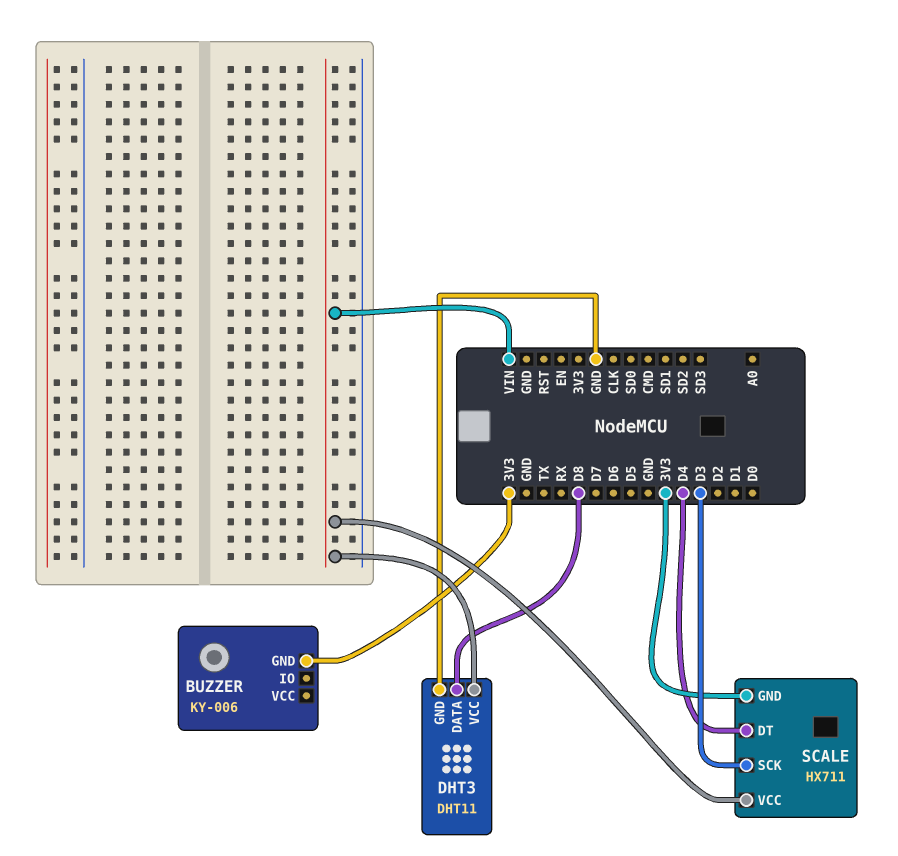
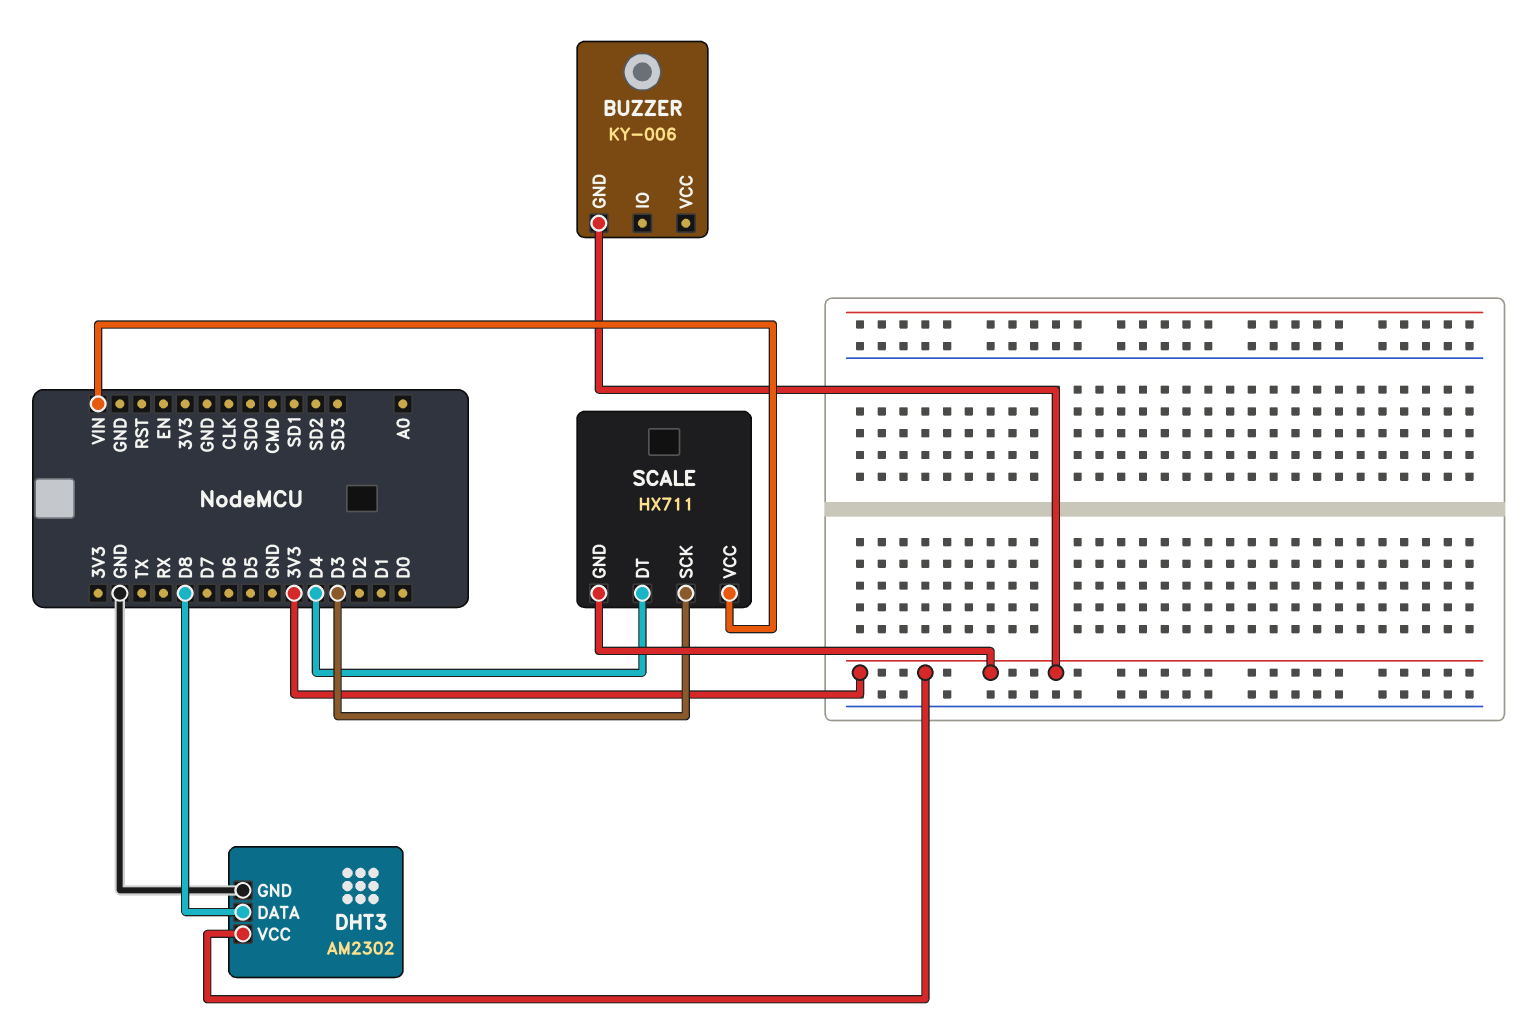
DHT3: DHT11 -> AM2302
DHT3 pin VCC: VIN -> 3V3

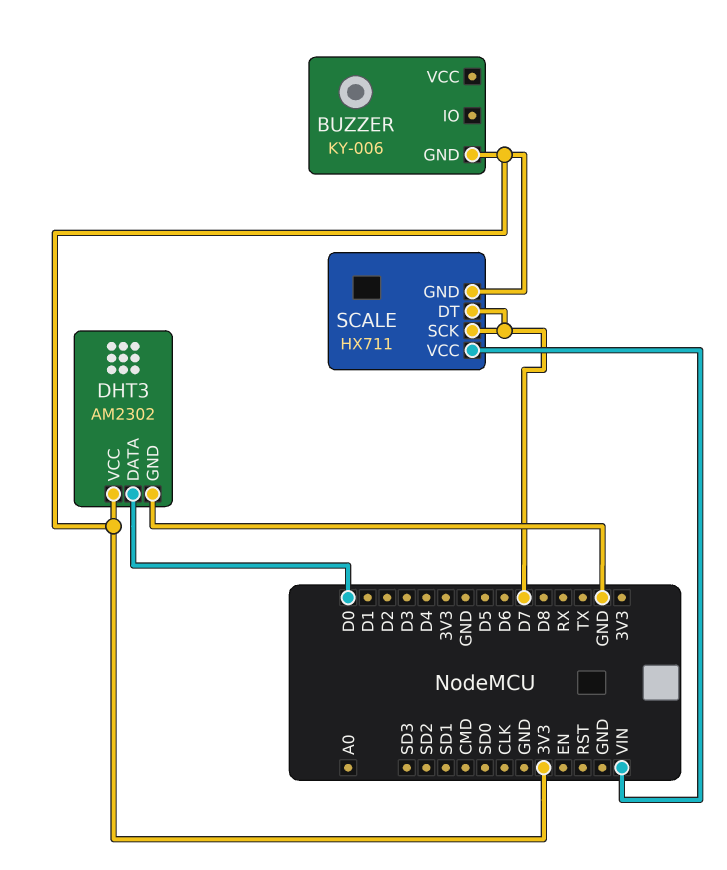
DHT3 pin DATA: D8 -> D0
SCALE pin DT: D4 -> D7
SCALE pin SCK: D3 -> D7

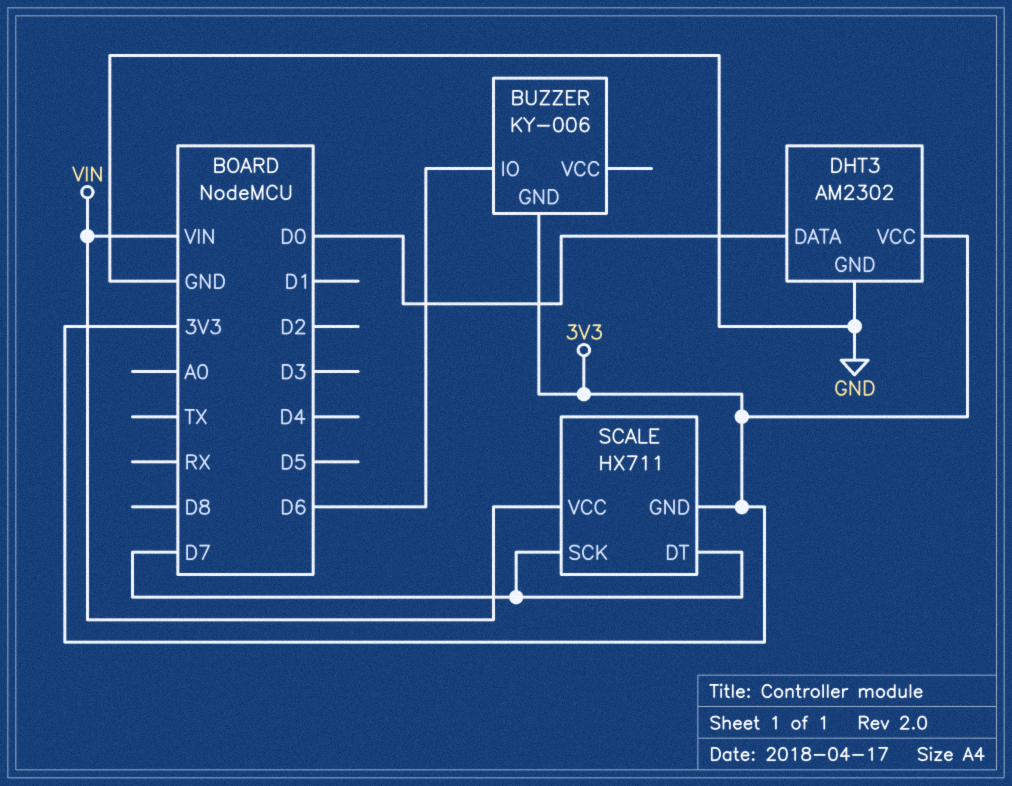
BUZZER pin IO: none -> D6

